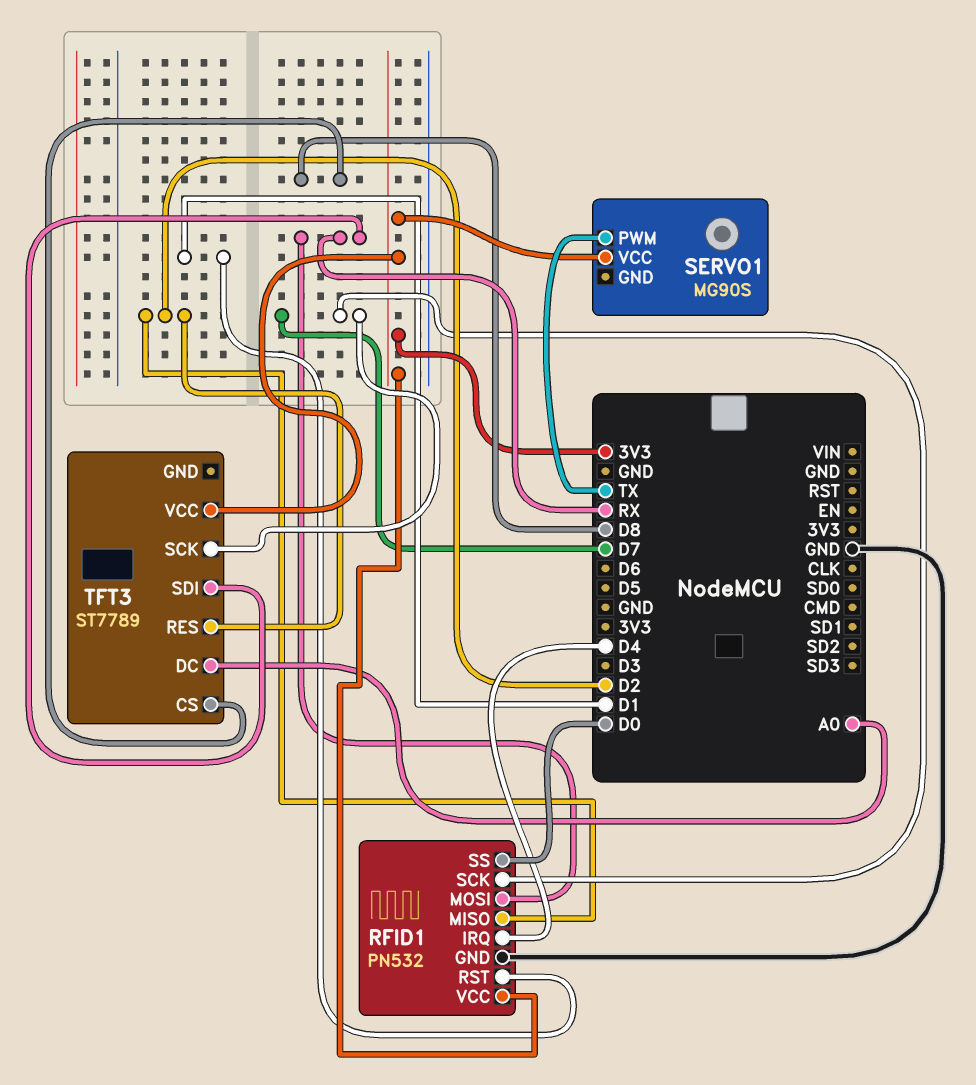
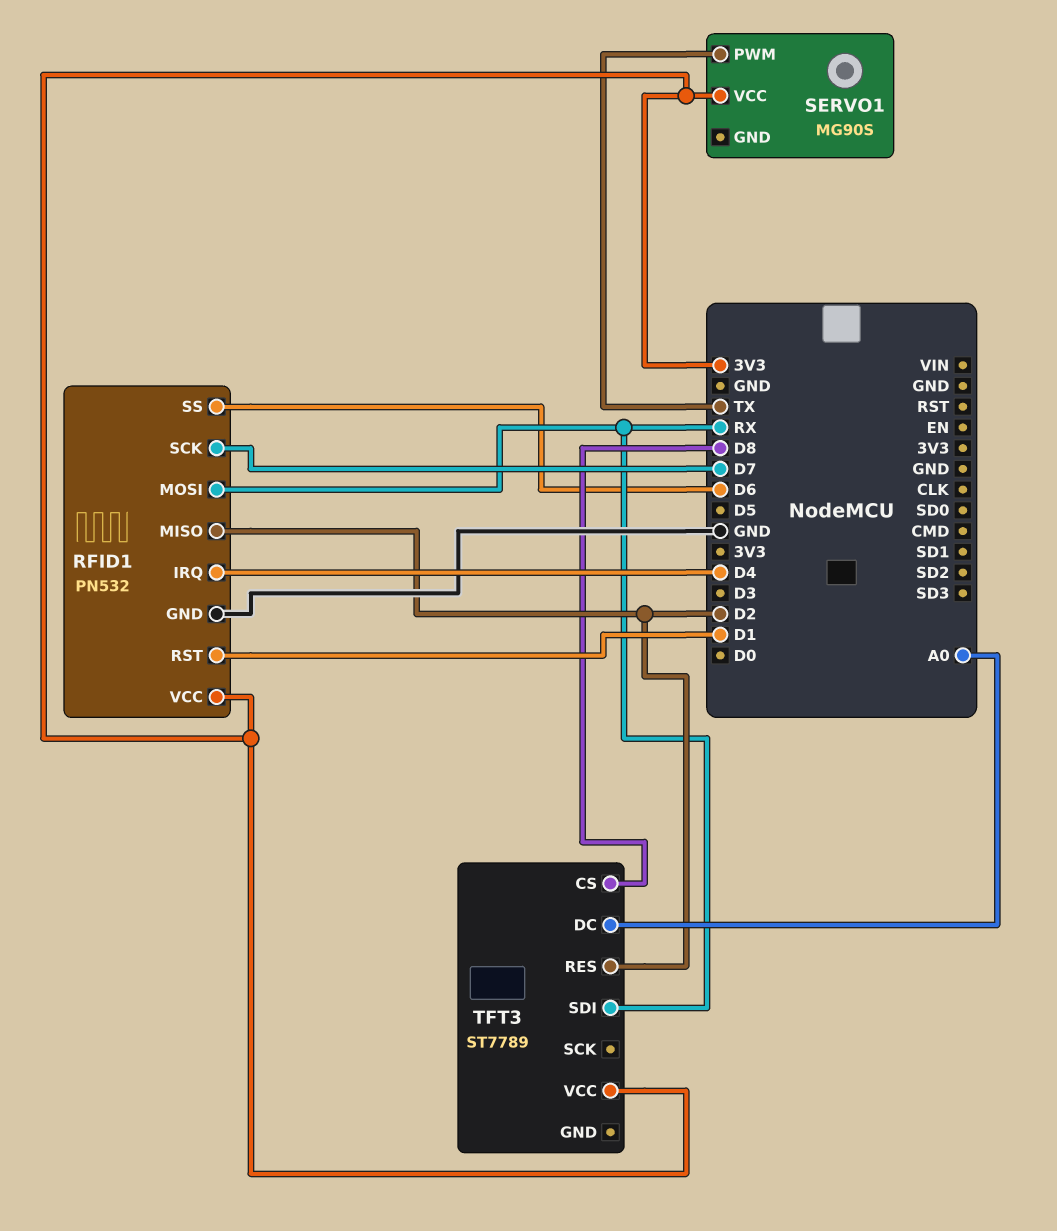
RFID1 pin SS: D0 -> D6
TFT3 pin SCK: D7 -> none

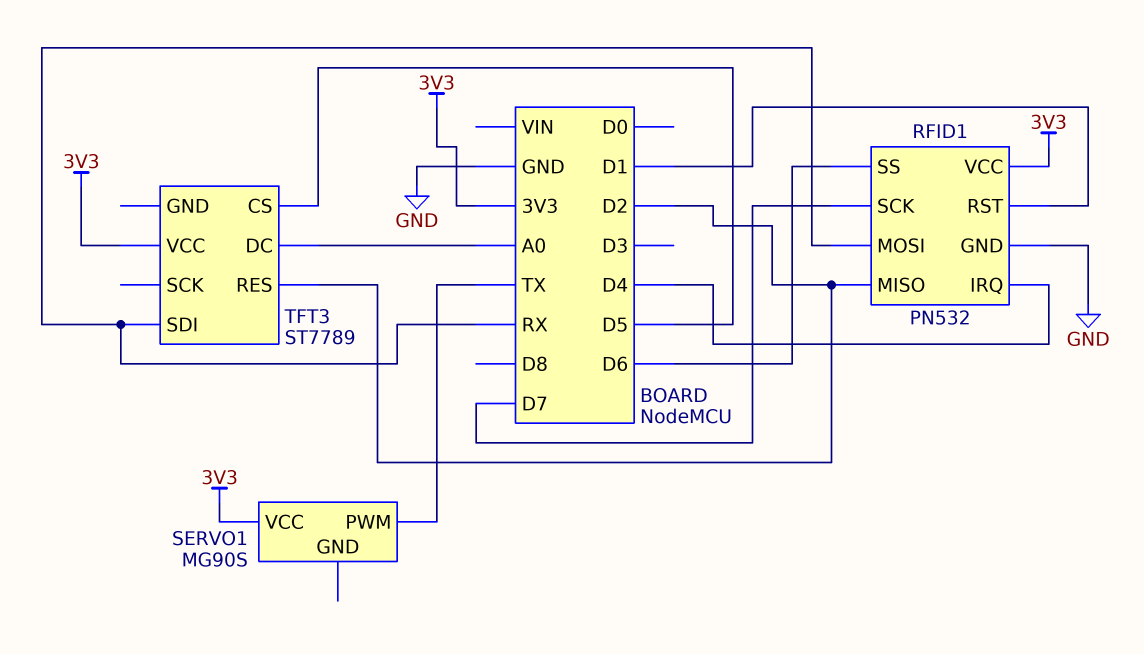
TFT3 pin CS: D8 -> D5

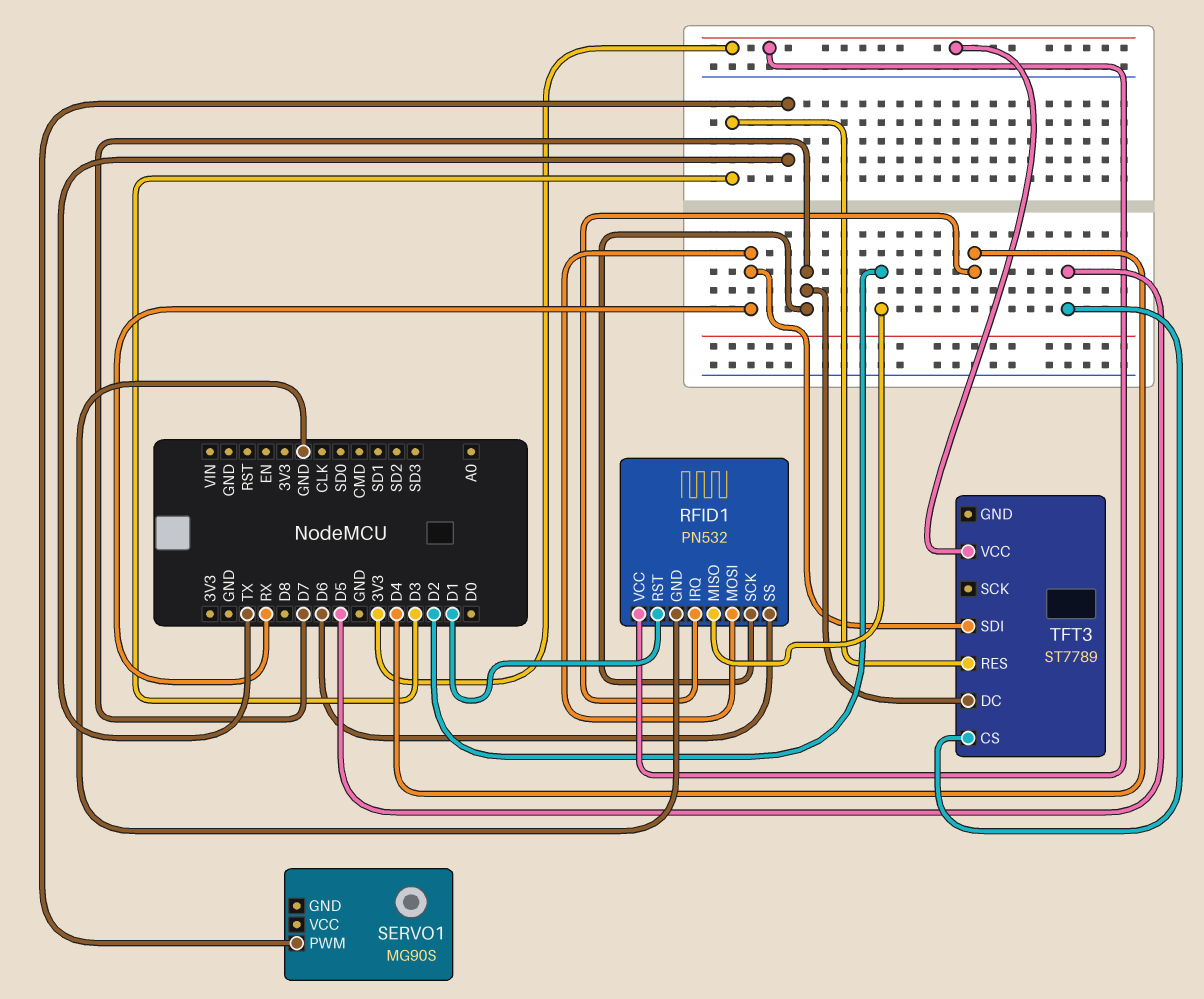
SERVO1 pin VCC: 3V3 -> none
TFT3 pin DC: A0 -> D7
TFT3 pin RES: D2 -> D3

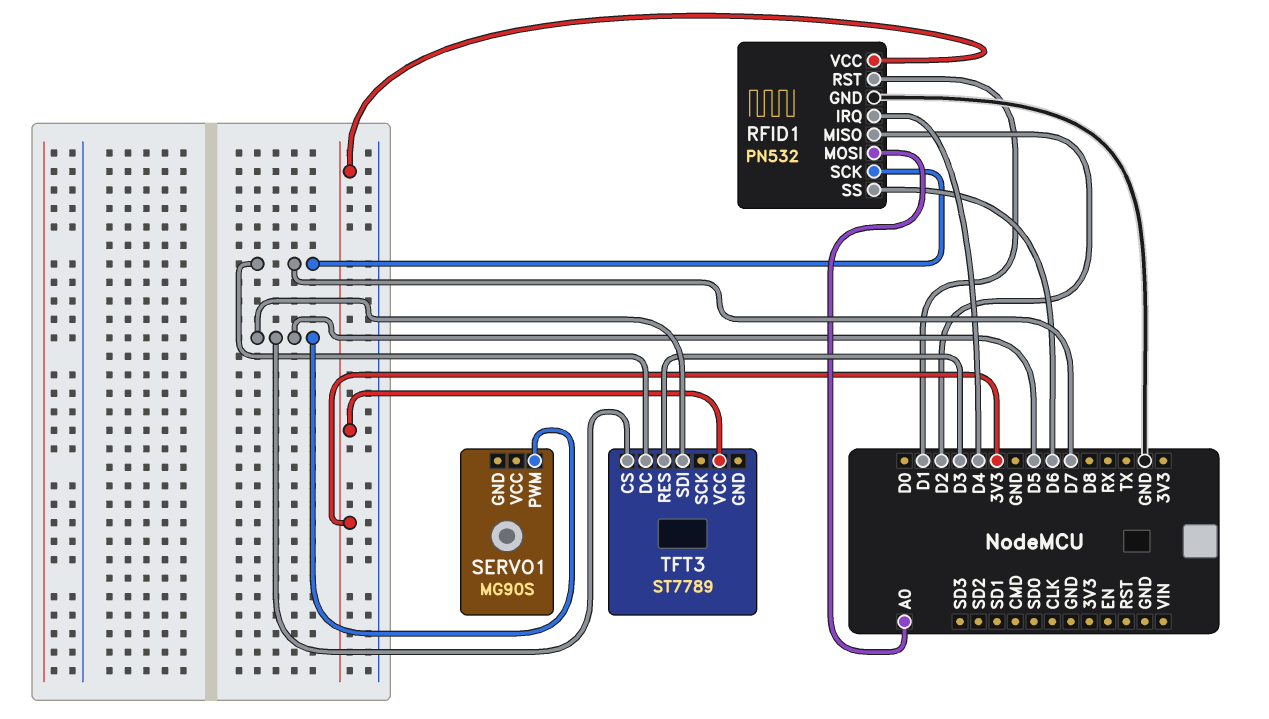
RFID1 pin MOSI: RX -> A0
SERVO1 pin PWM: TX -> D5
TFT3 pin SDI: RX -> D5

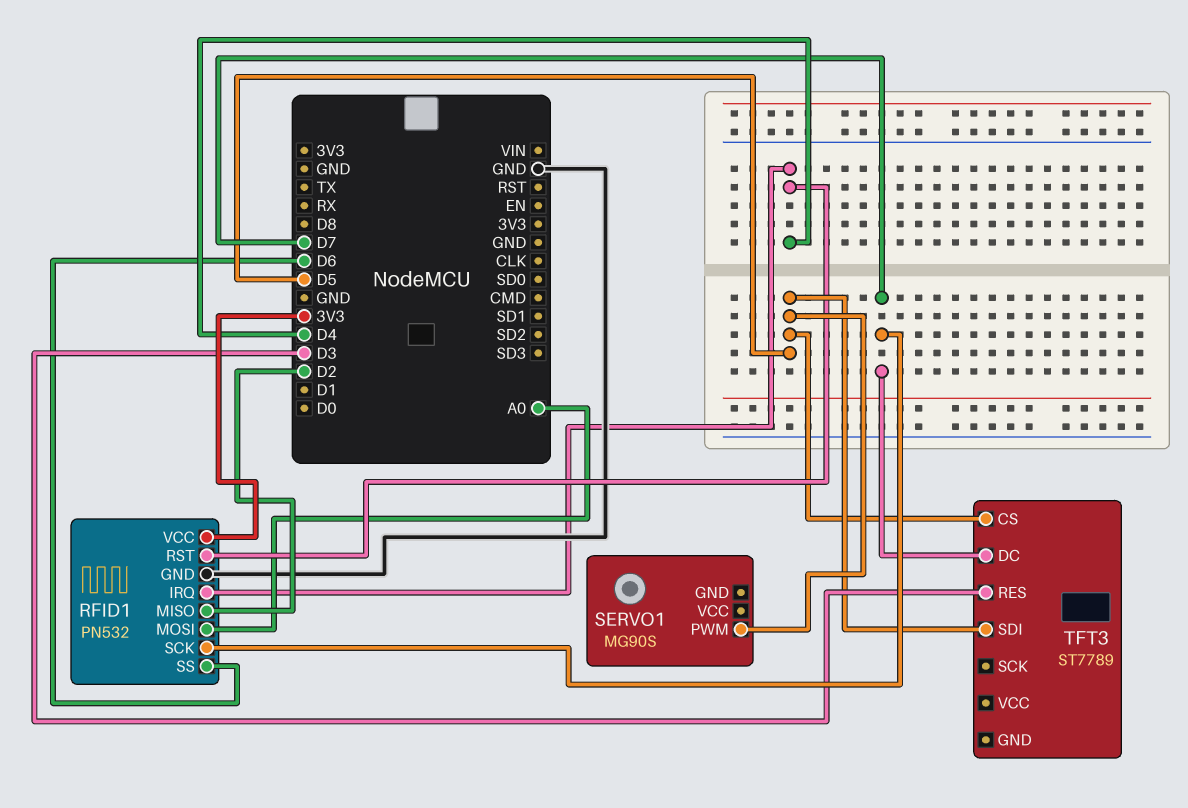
RFID1 pin RST: D1 -> D4
TFT3 pin VCC: 3V3 -> none

